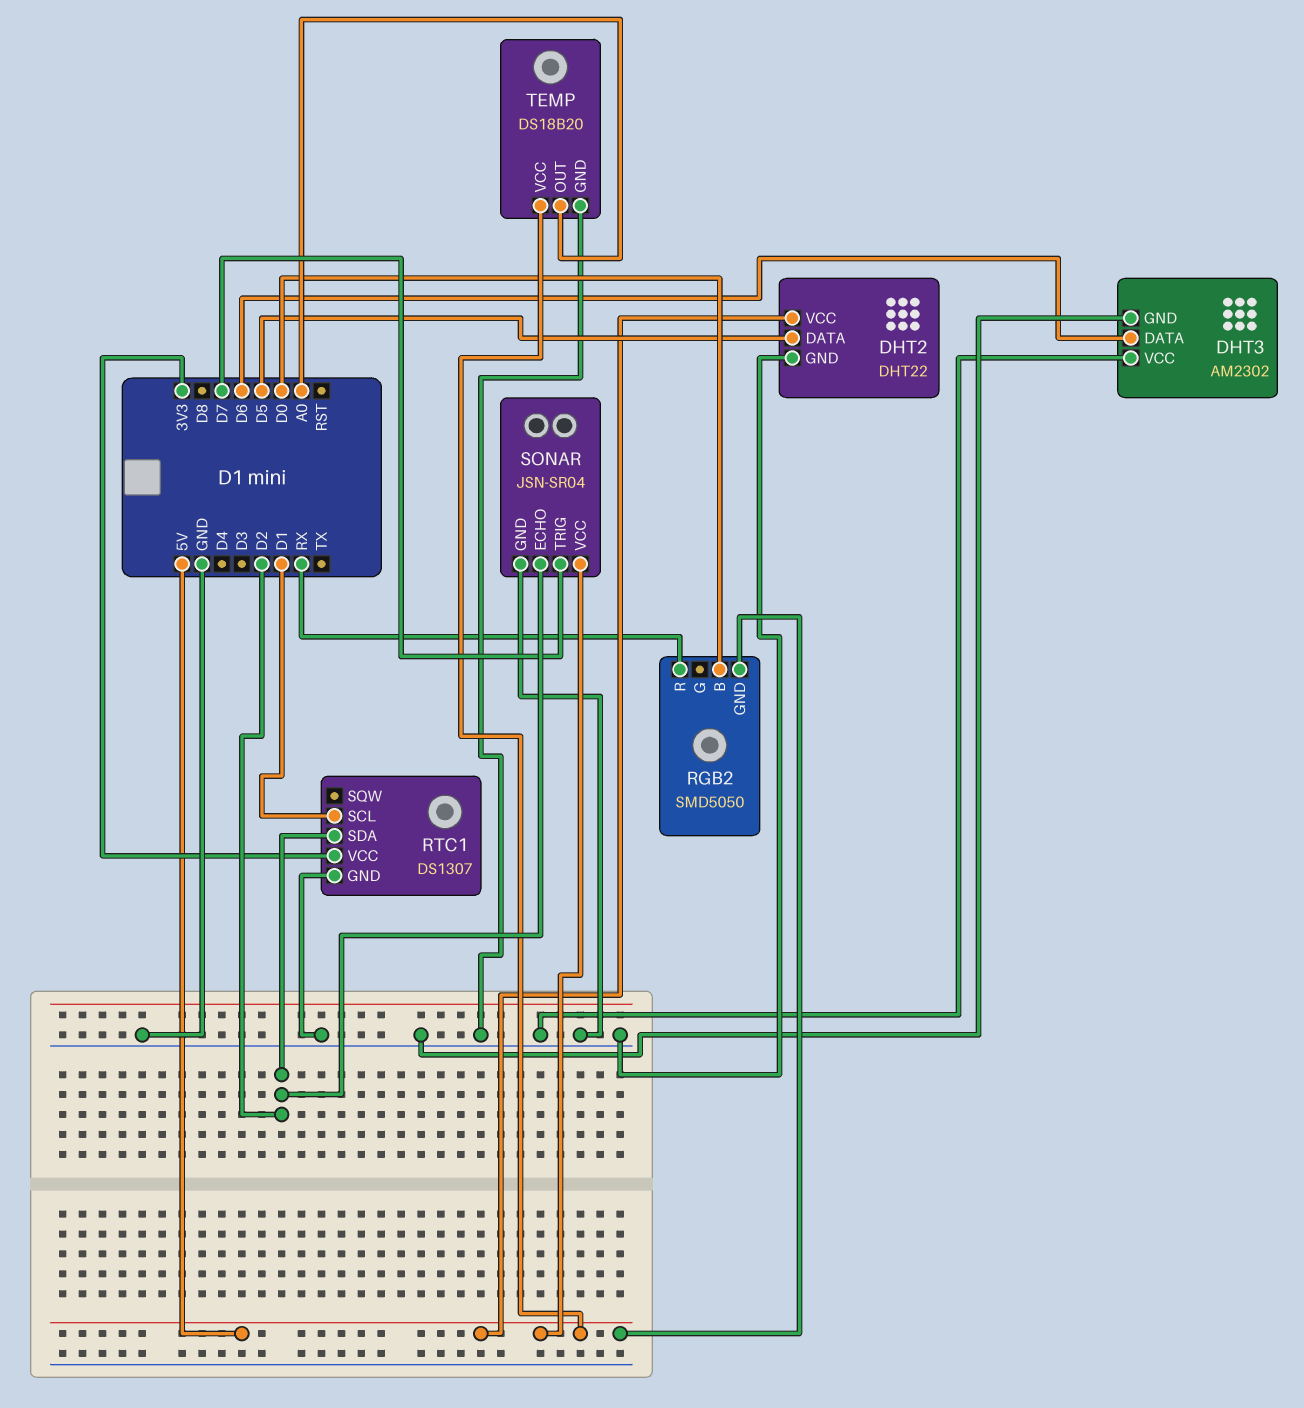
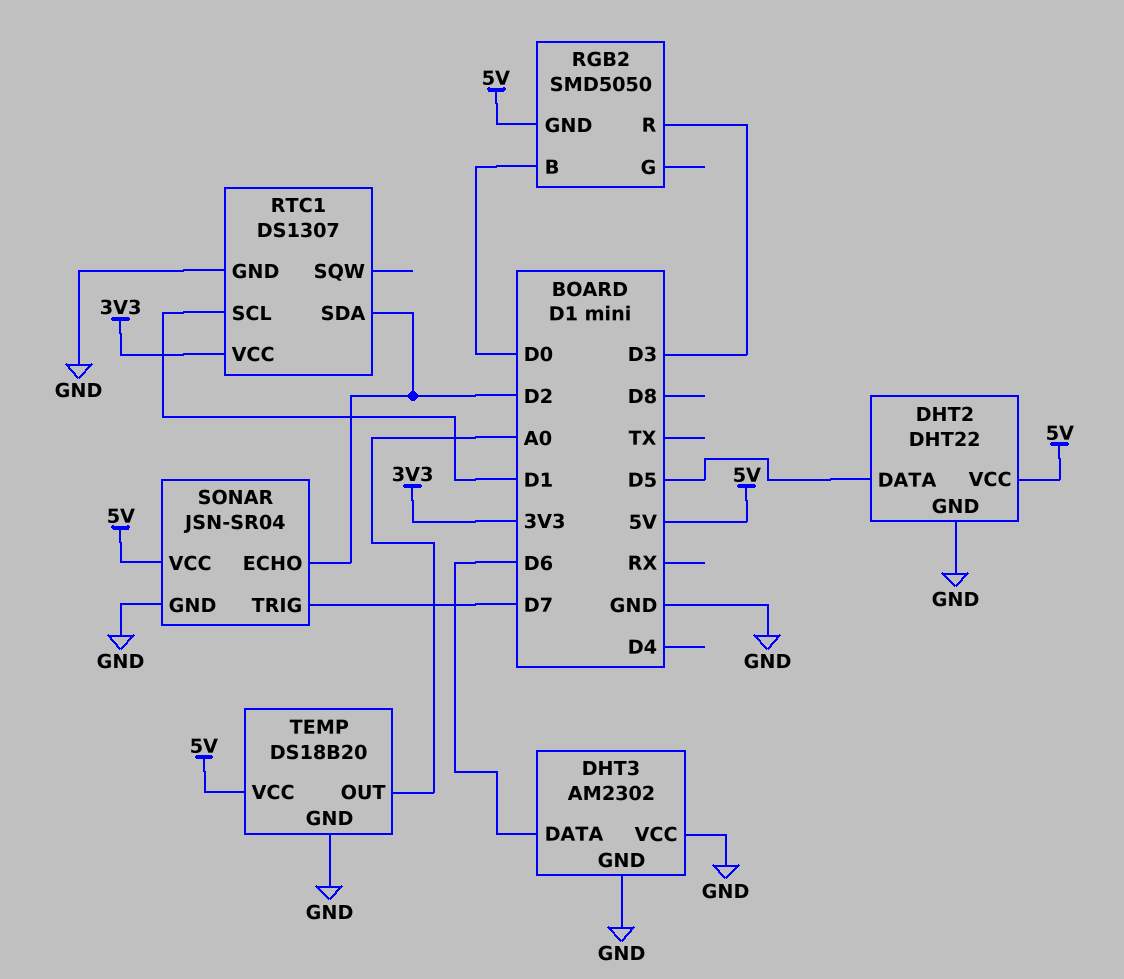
RGB2 pin R: RX -> D3

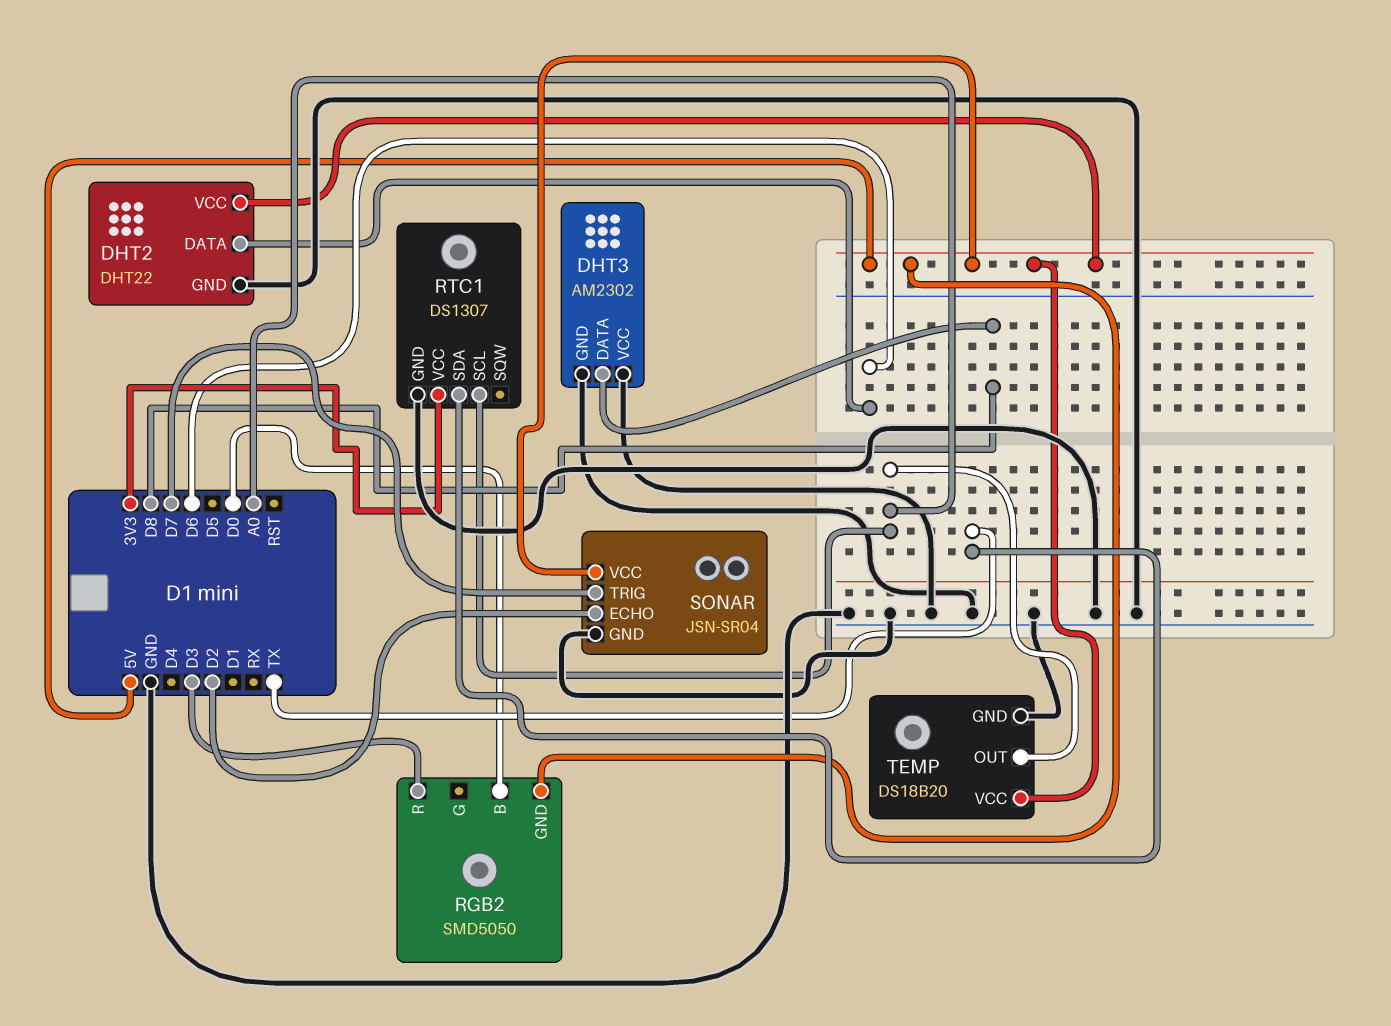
DHT2 pin DATA: D5 -> D6
DHT3 pin DATA: D6 -> D8
RTC1 pin SCL: D1 -> A0
RTC1 pin SDA: D2 -> TX

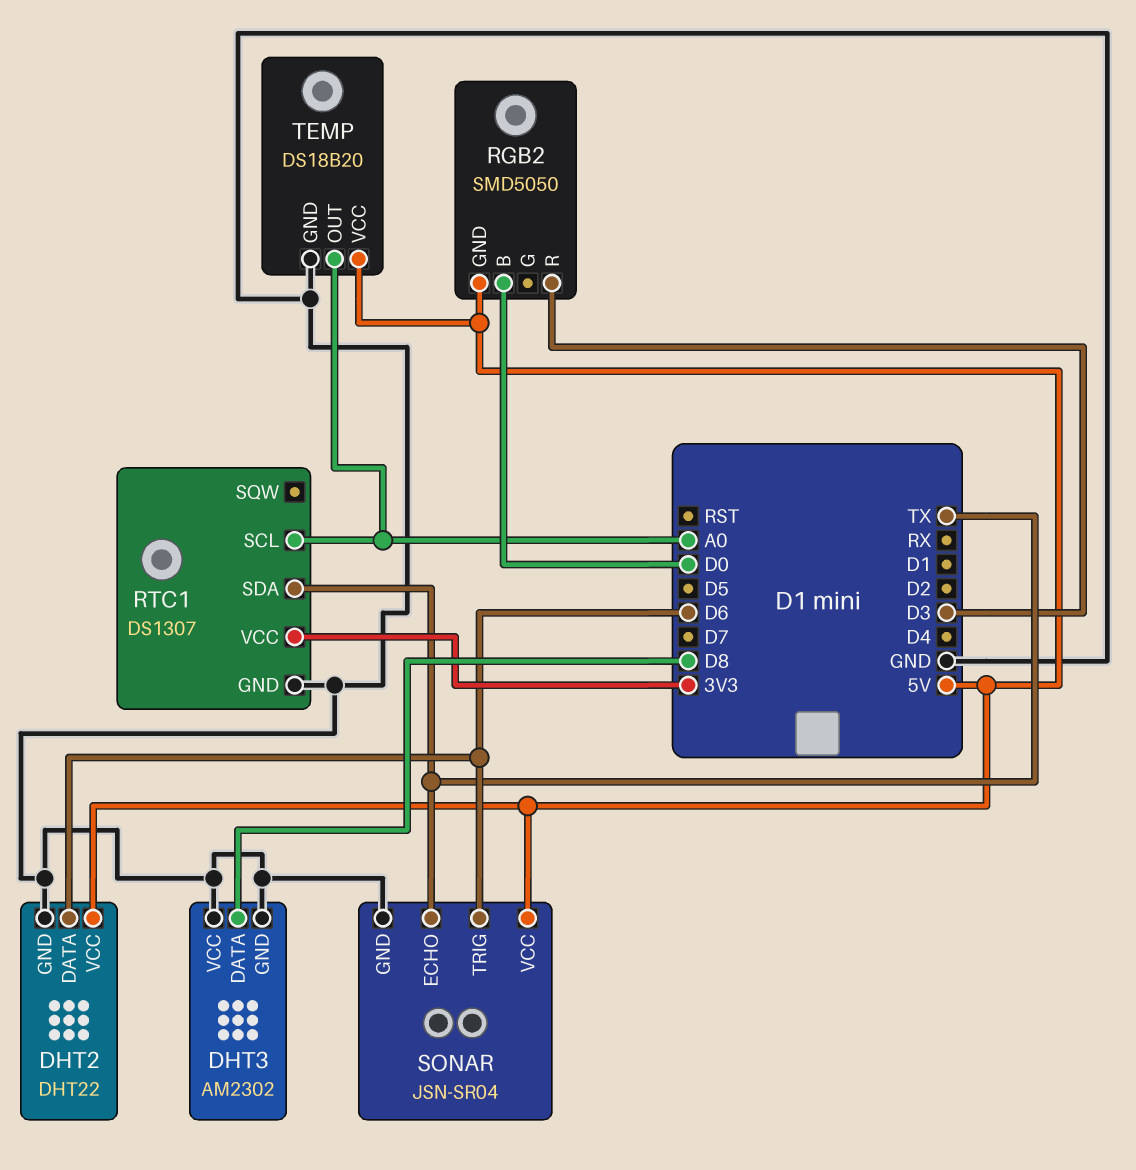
SONAR pin ECHO: D2 -> TX
SONAR pin TRIG: D7 -> D6

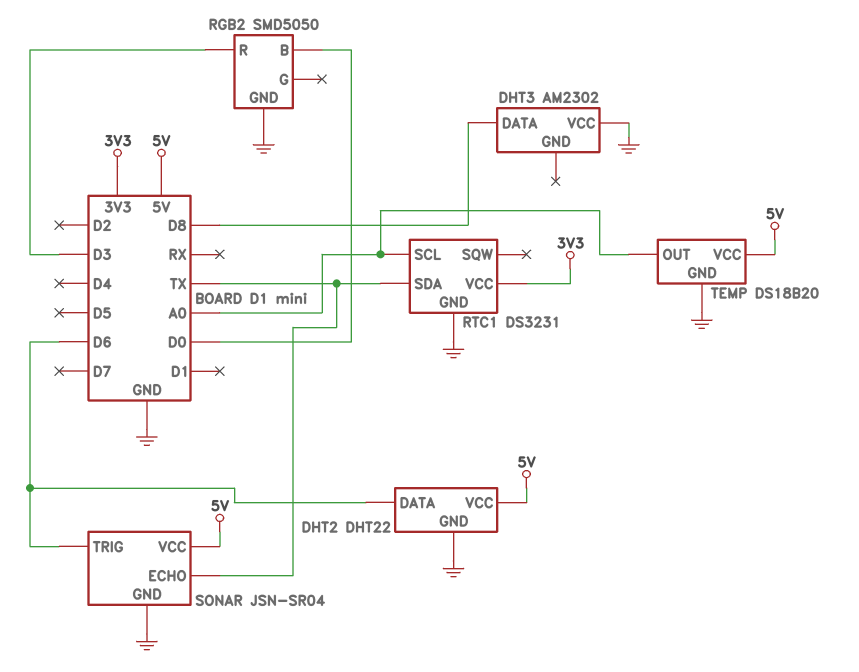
DHT3 pin GND: GND -> none
RGB2 pin GND: 5V -> GND
RTC1: DS1307 -> DS3231

